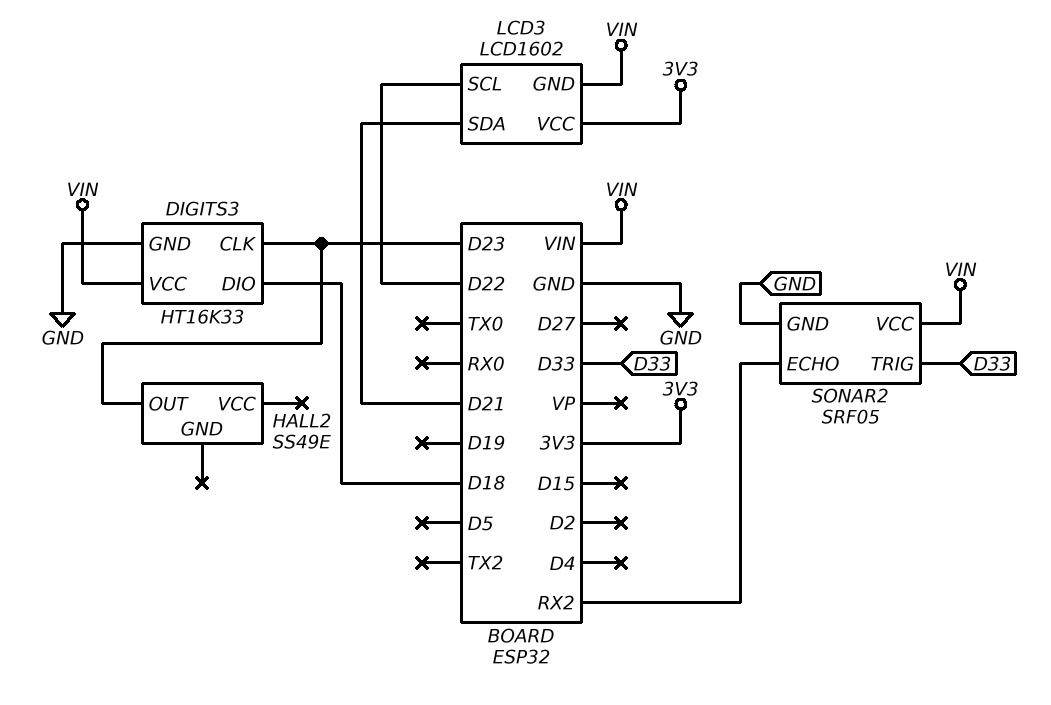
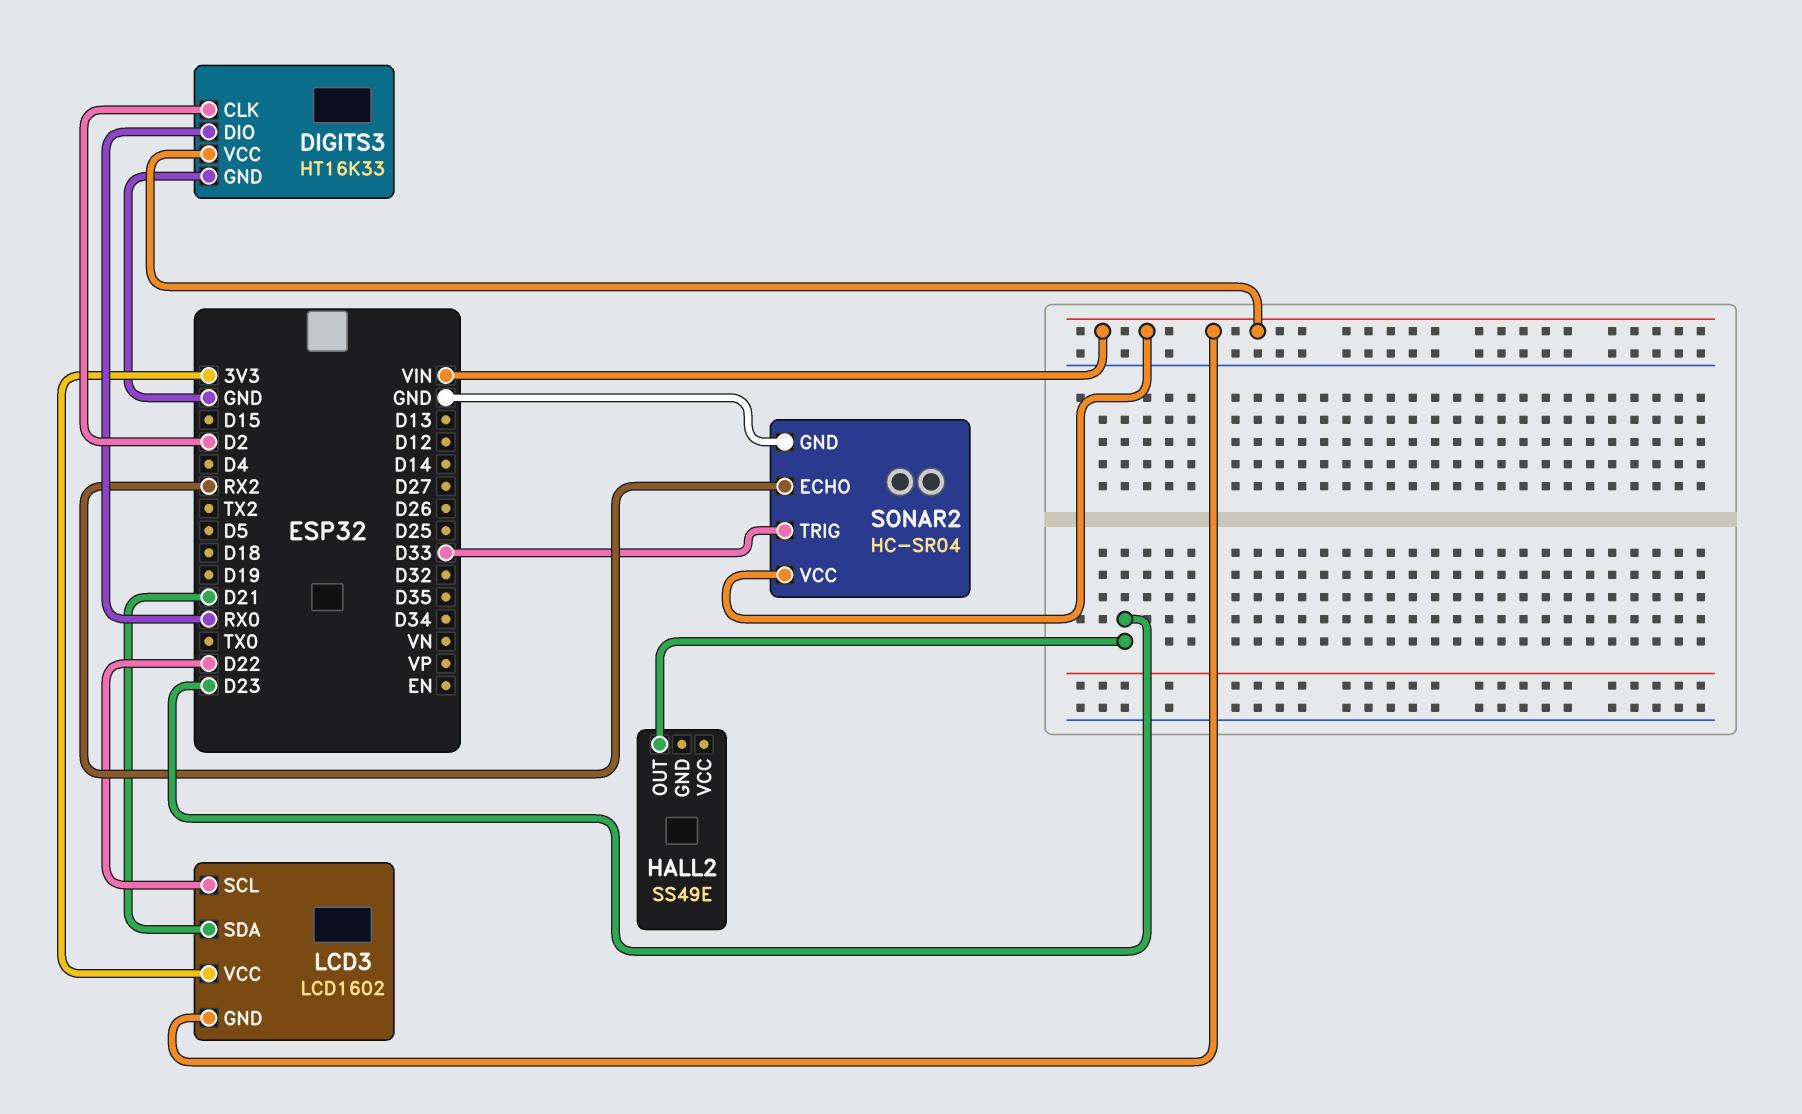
DIGITS3 pin CLK: D23 -> D2
DIGITS3 pin DIO: D18 -> RX0
SONAR2: SRF05 -> HC-SR04

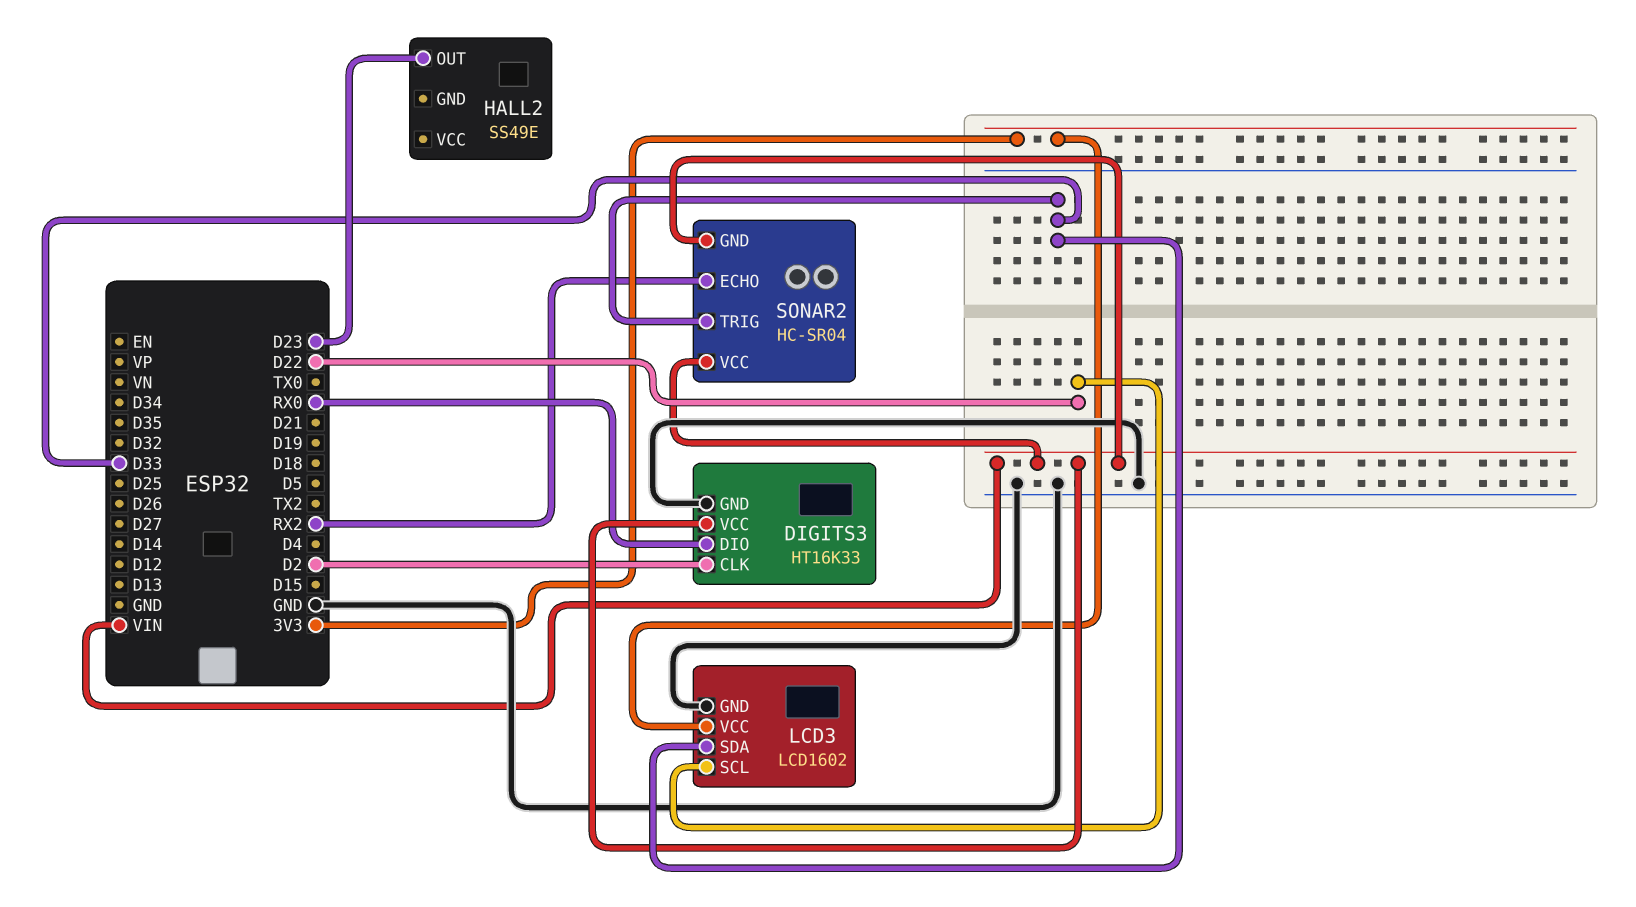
LCD3 pin GND: VIN -> GND
LCD3 pin SDA: D21 -> D33
SONAR2 pin GND: GND -> VIN

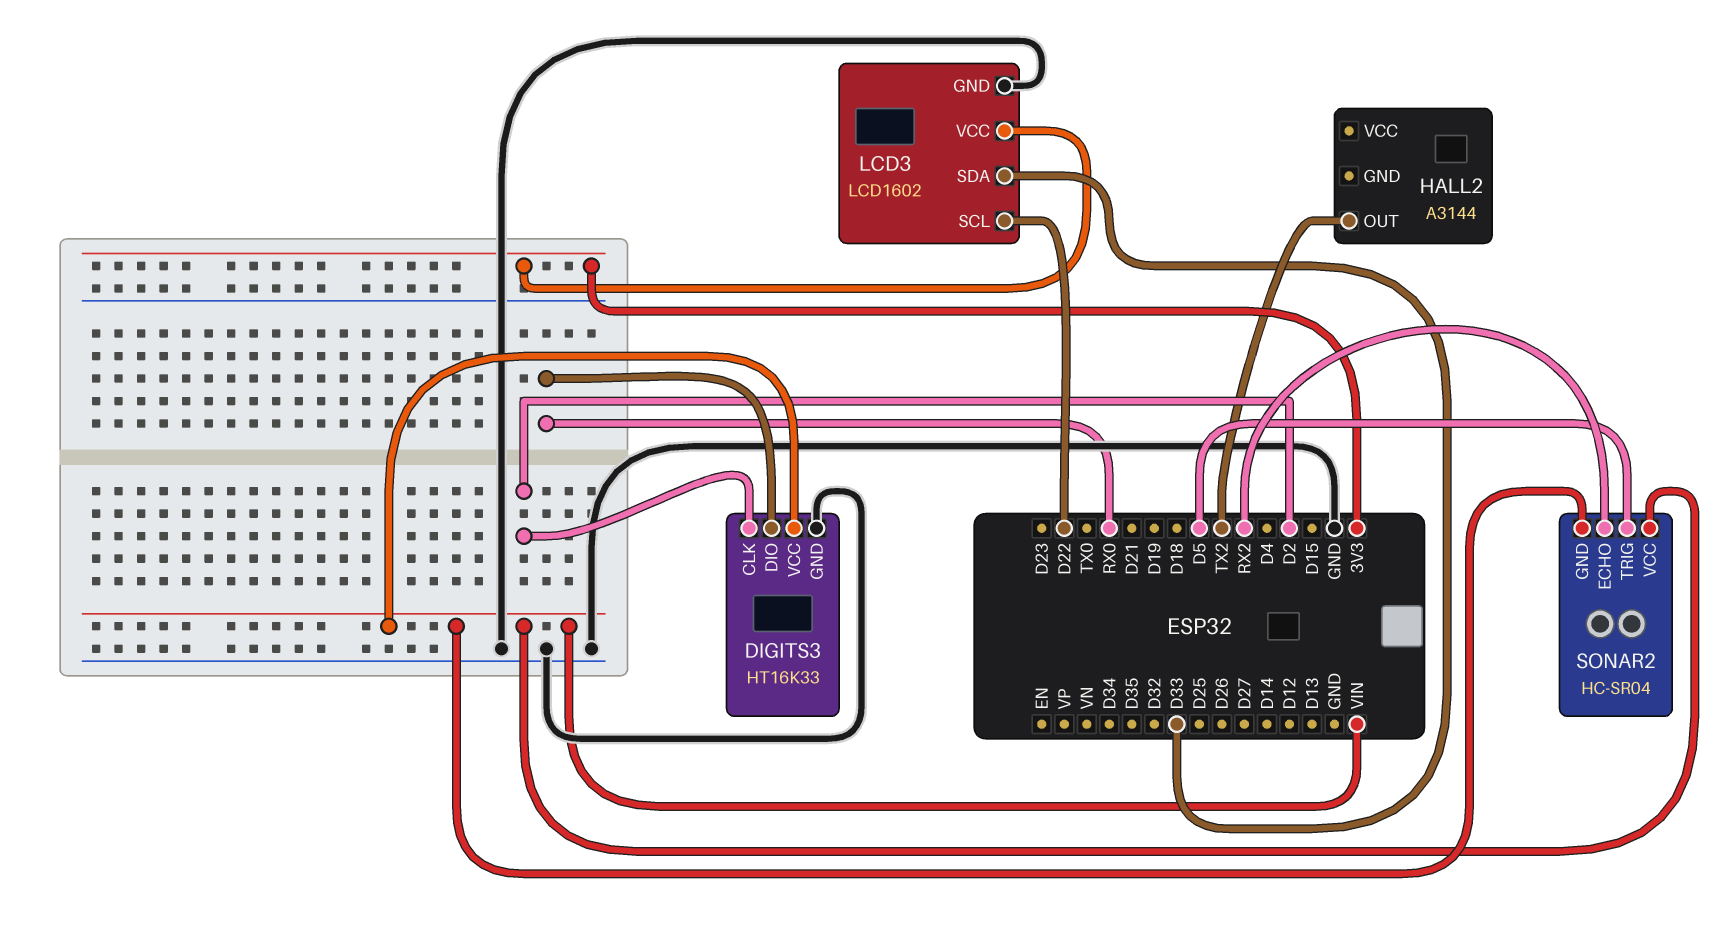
HALL2: SS49E -> A3144
HALL2 pin OUT: D23 -> TX2
SONAR2 pin TRIG: D33 -> D5

